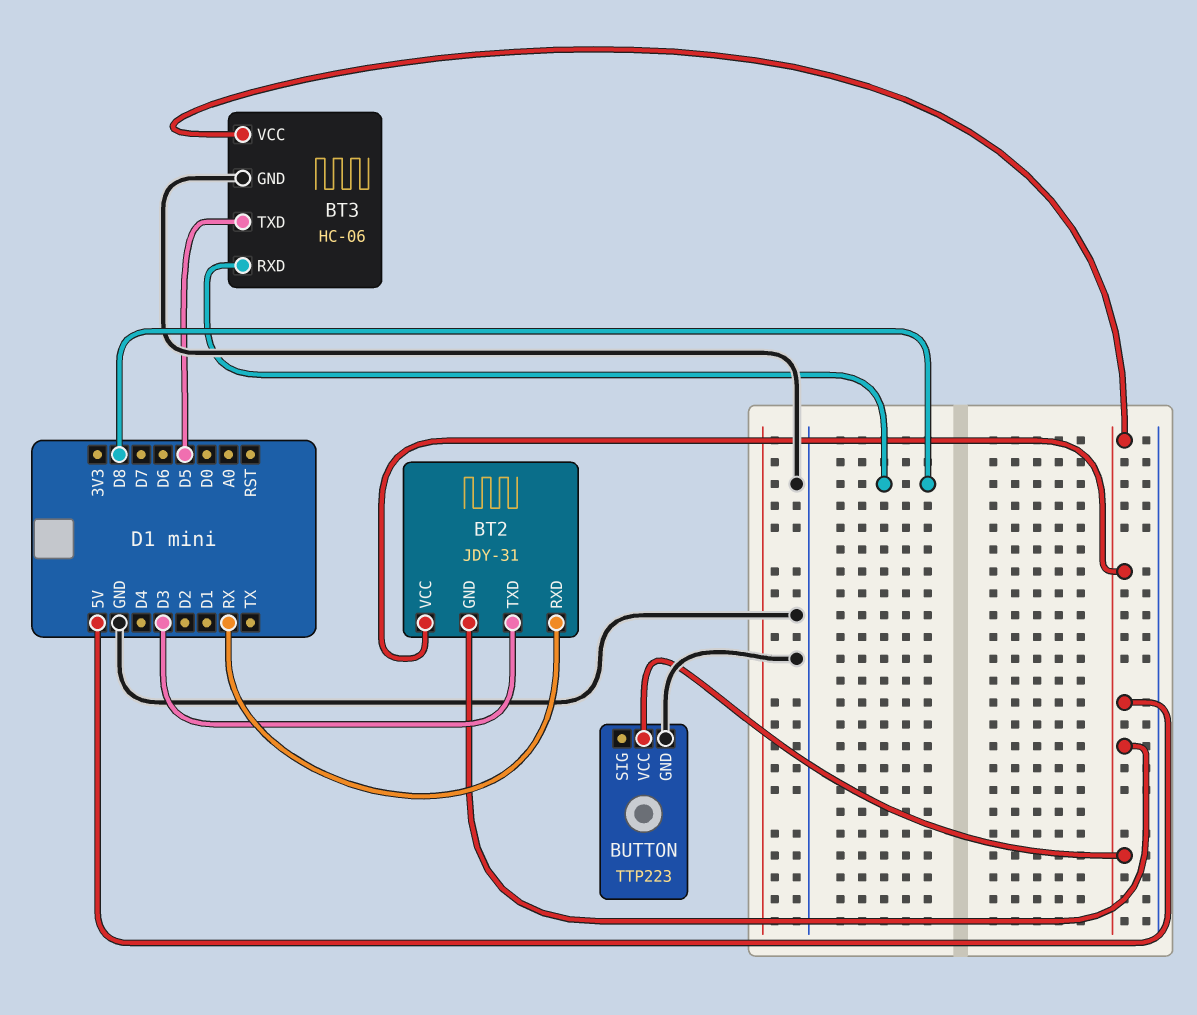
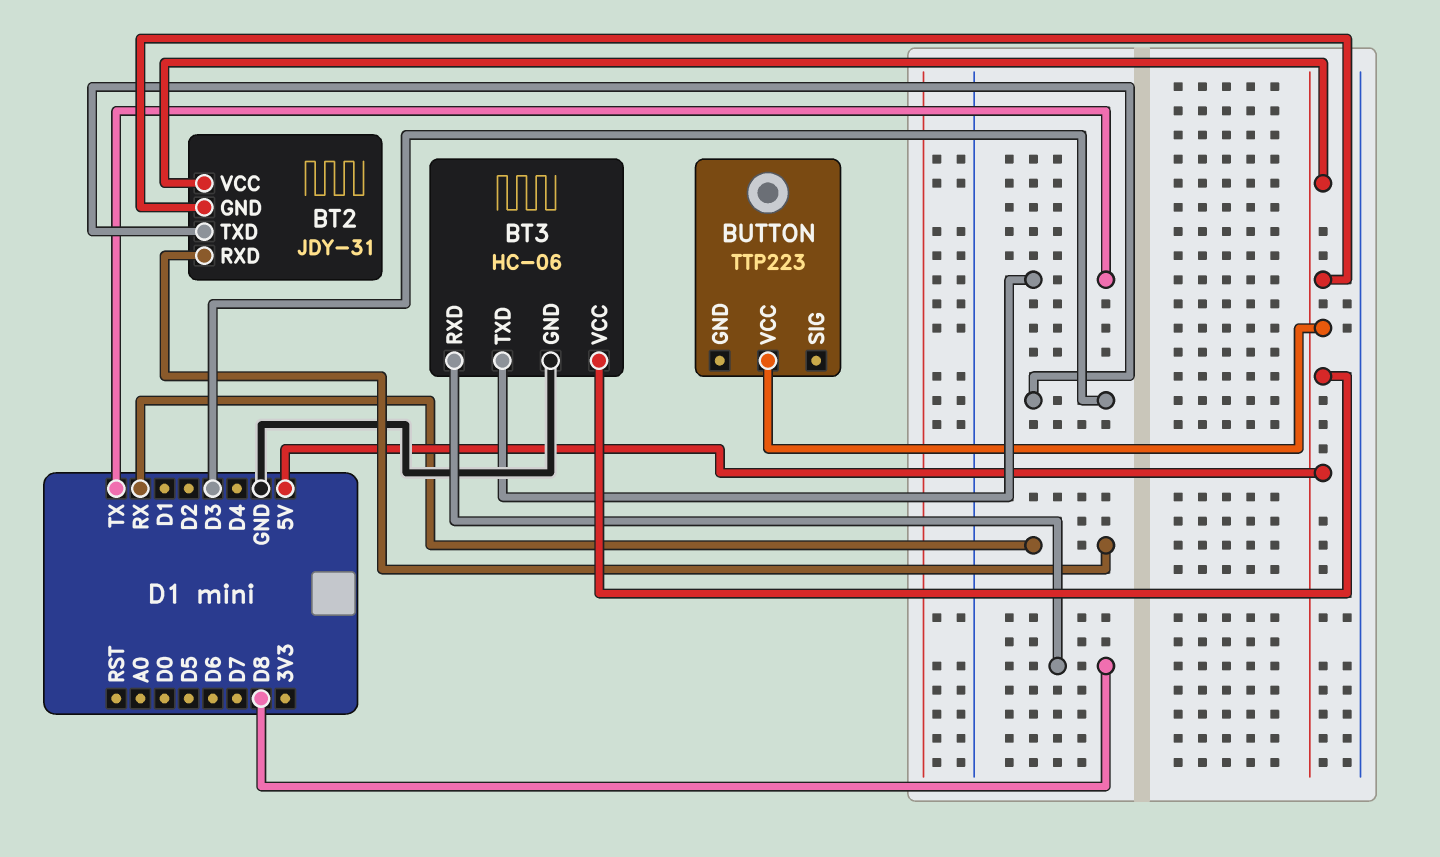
BT3 pin TXD: D5 -> TX
BUTTON pin GND: GND -> none

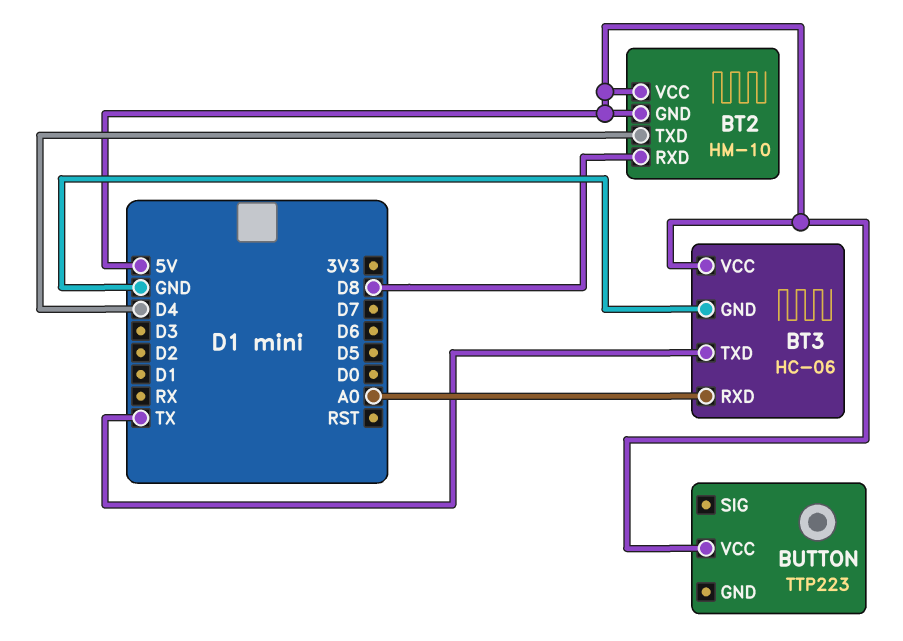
BT2: JDY-31 -> HM-10
BT2 pin RXD: RX -> D8
BT2 pin TXD: D3 -> D4
BT3 pin RXD: D8 -> A0

